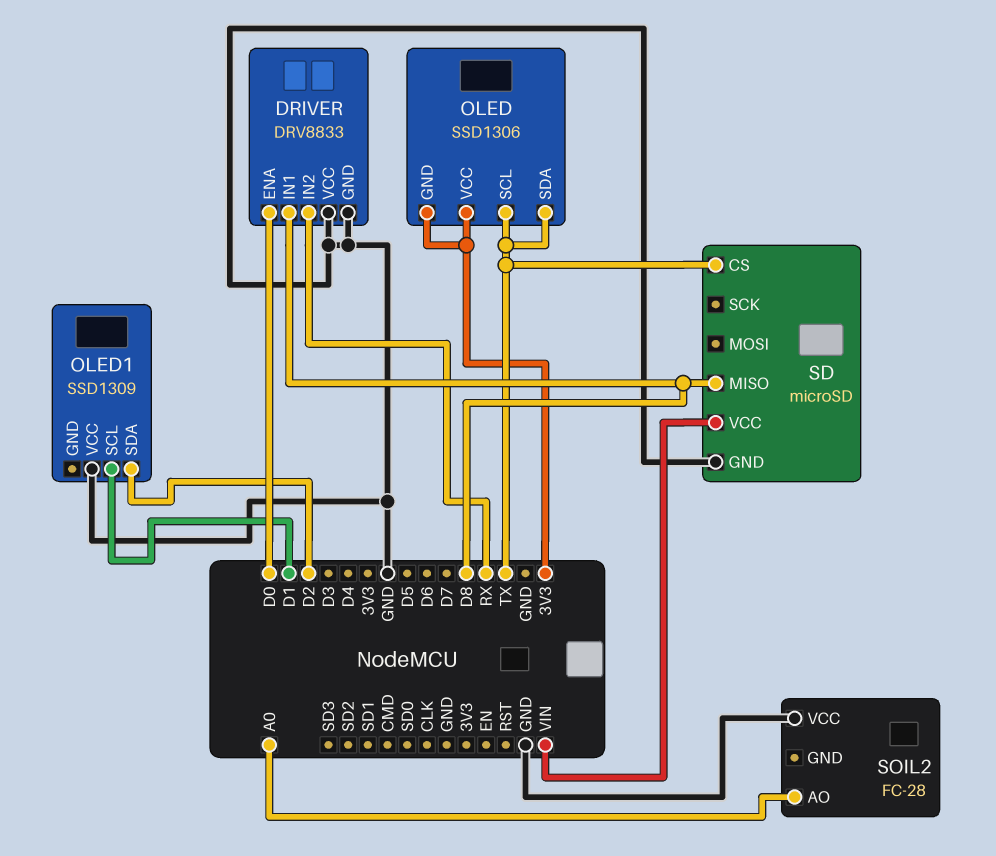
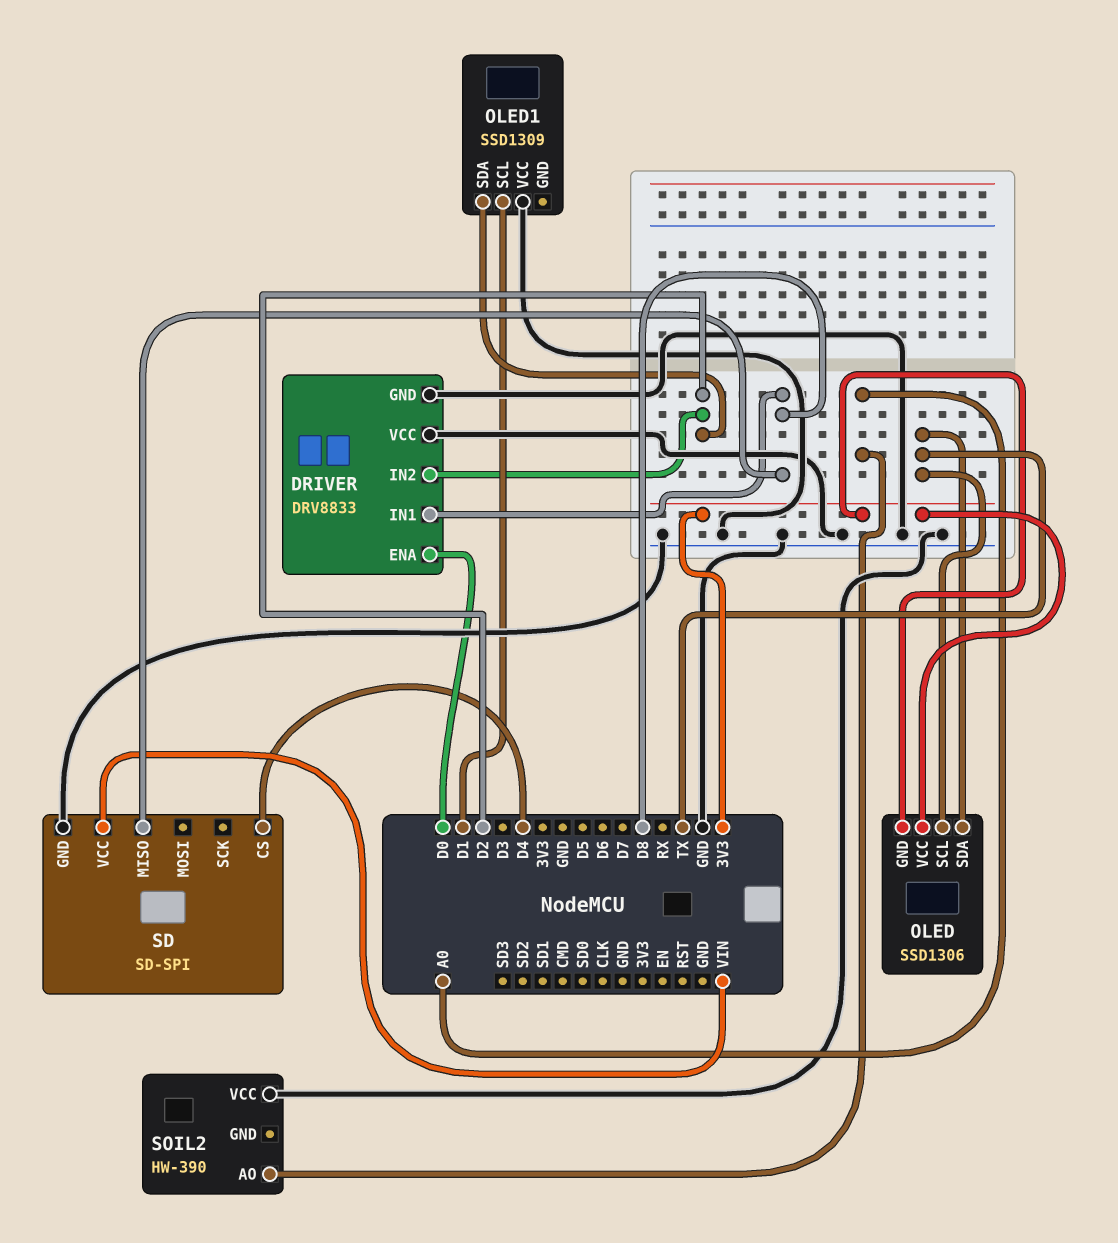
DRIVER pin IN2: RX -> D2
SD: microSD -> SD-SPI
SD pin CS: TX -> D4
SOIL2: FC-28 -> HW-390

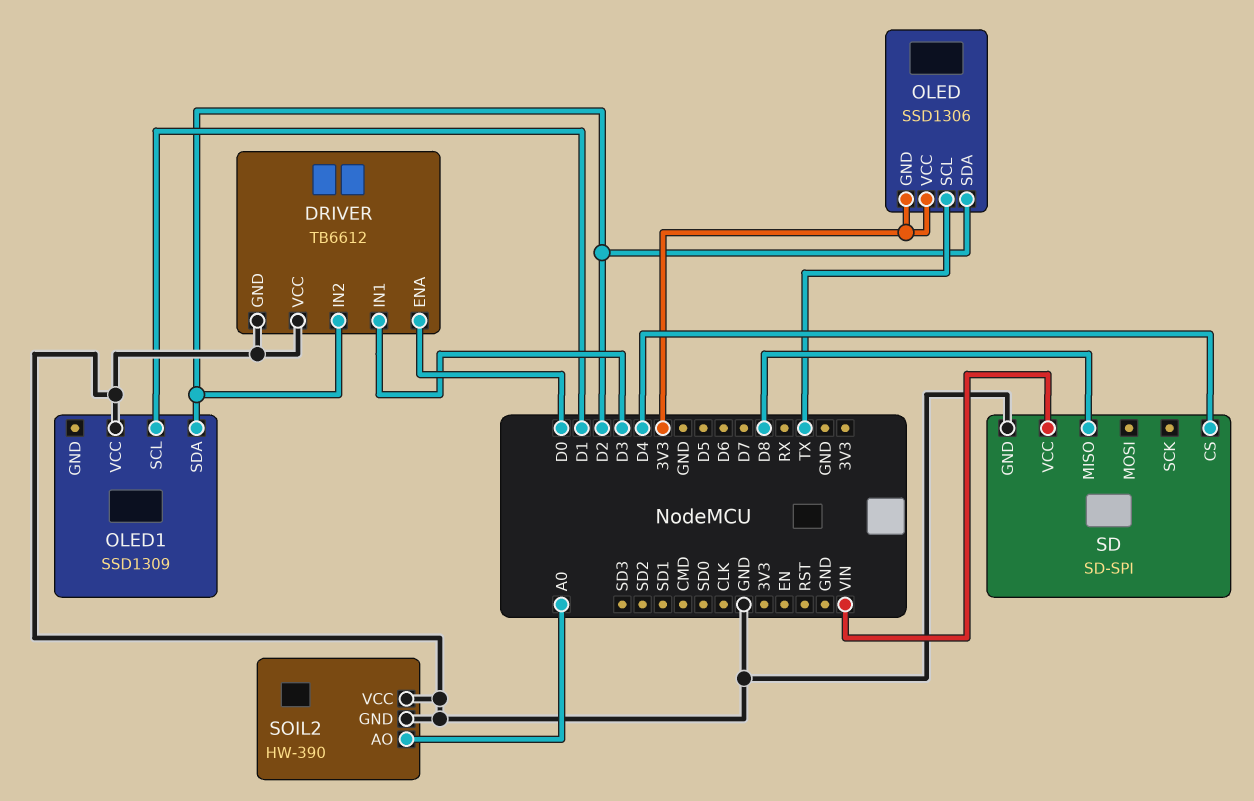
DRIVER: DRV8833 -> TB6612
DRIVER pin IN1: D8 -> D3
OLED pin SDA: TX -> D2
SOIL2 pin GND: none -> GND

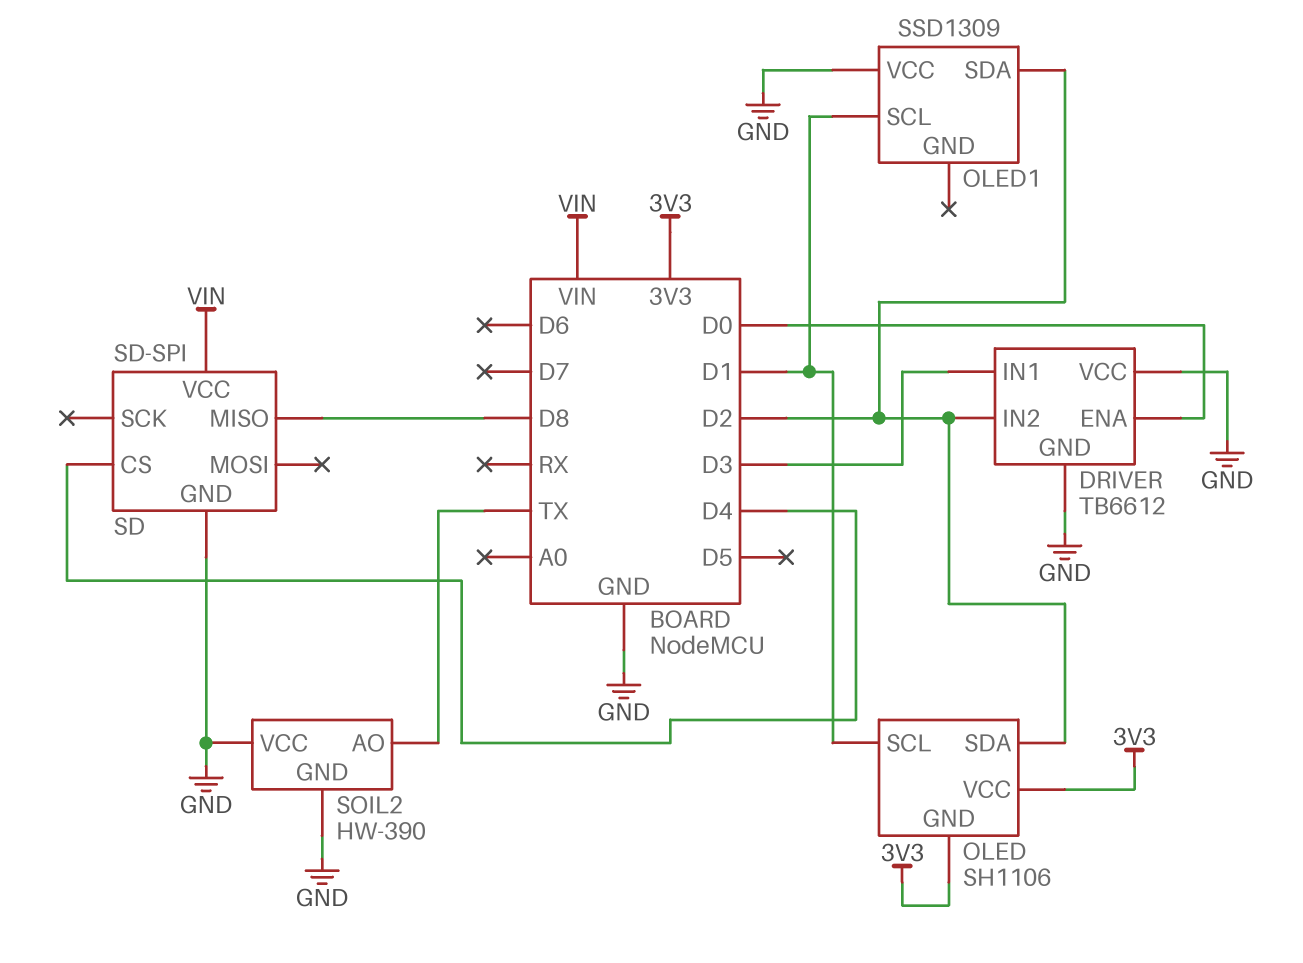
OLED: SSD1306 -> SH1106
OLED pin SCL: TX -> D1
SOIL2 pin AO: A0 -> TX

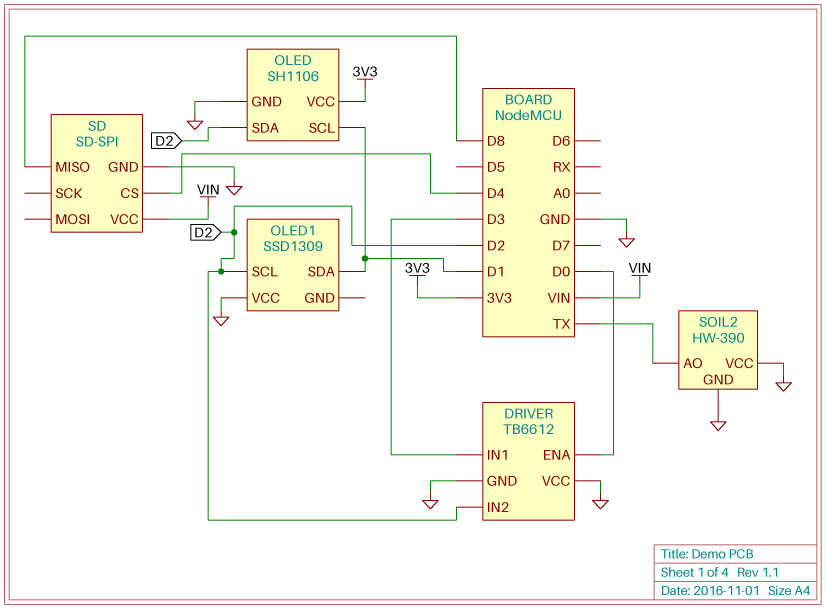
OLED pin GND: 3V3 -> GND
OLED1 pin SCL: D1 -> D2
OLED1 pin SDA: D2 -> D1

